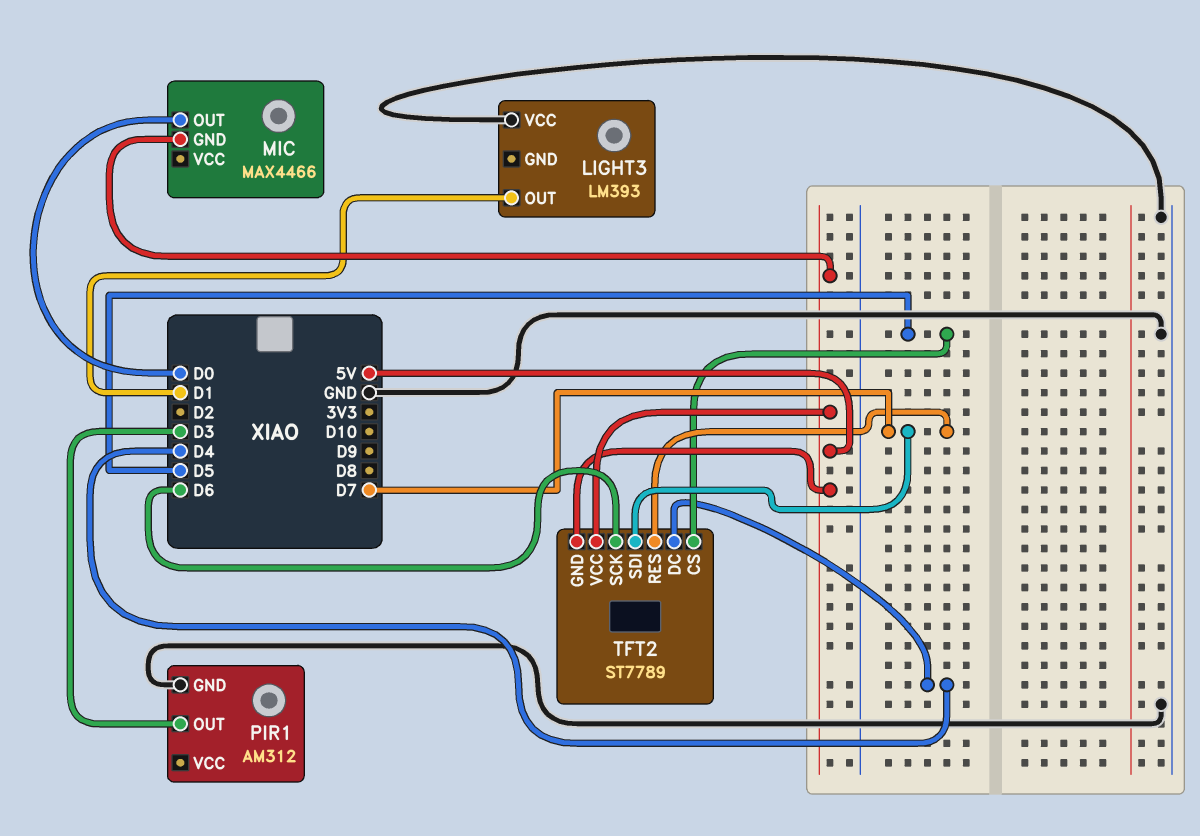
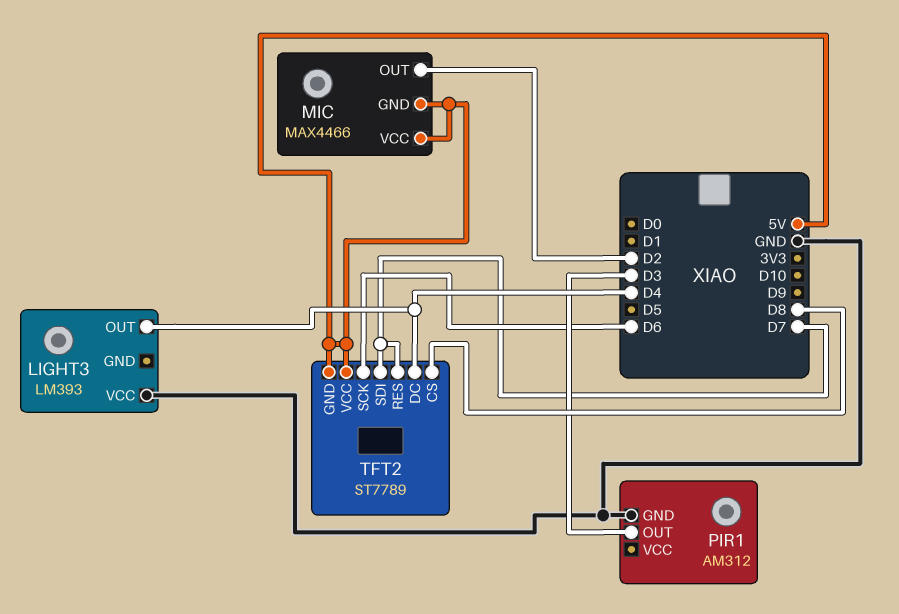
LIGHT3 pin OUT: D1 -> D4
MIC pin OUT: D0 -> D2
MIC pin VCC: none -> 5V
TFT2 pin CS: D5 -> D8

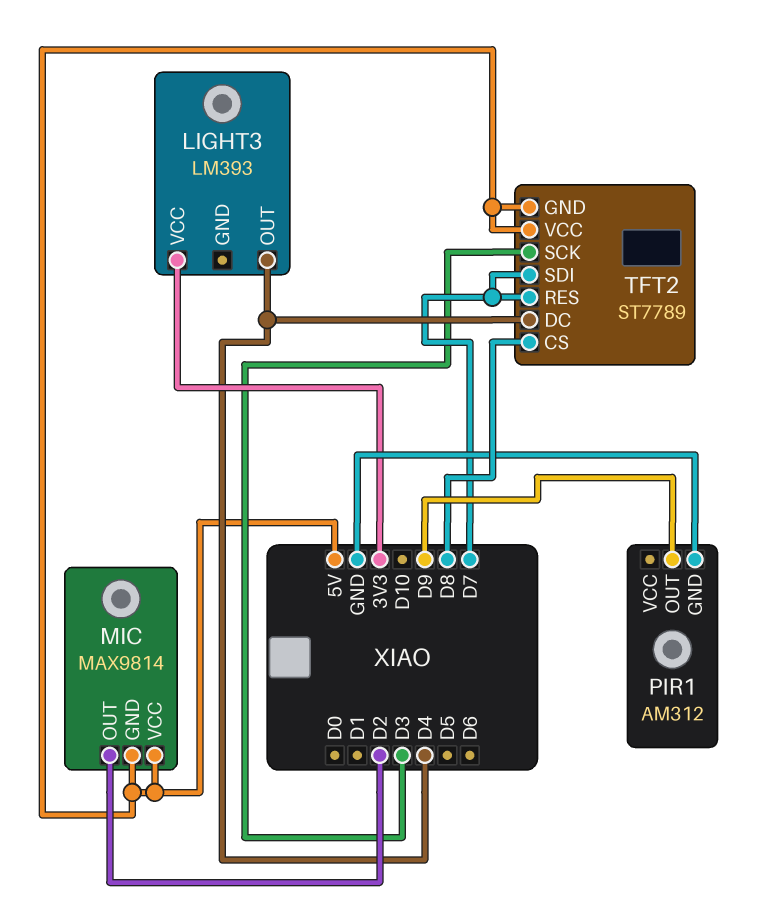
LIGHT3 pin VCC: GND -> 3V3
MIC: MAX4466 -> MAX9814
PIR1 pin OUT: D3 -> D9
TFT2 pin SCK: D6 -> D3

